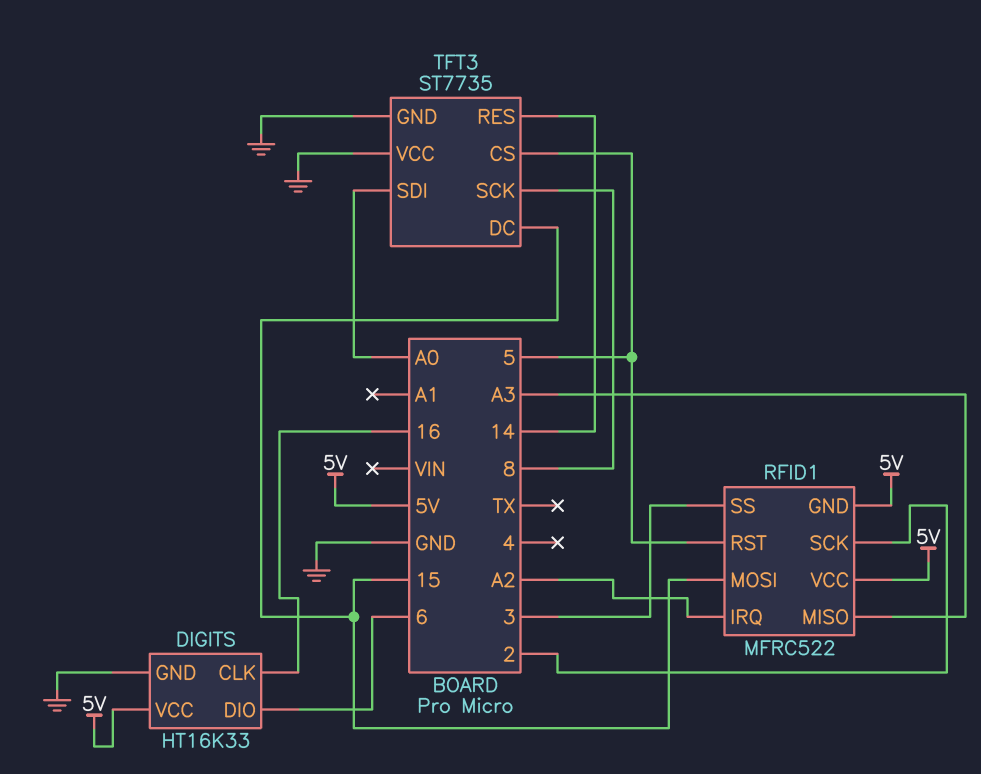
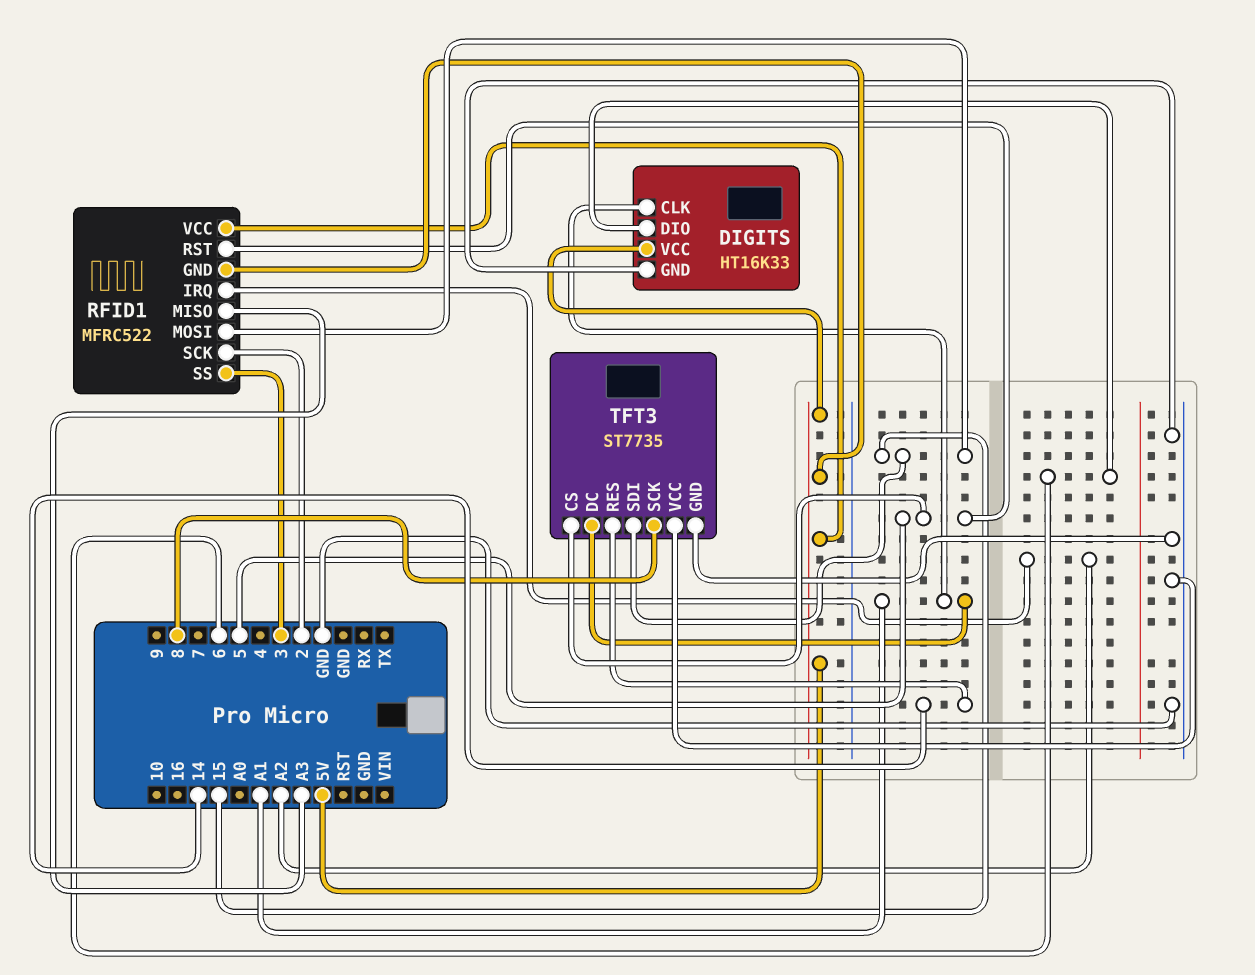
DIGITS pin CLK: 16 -> A1
TFT3 pin DC: 15 -> A1
TFT3 pin SDI: A0 -> 15

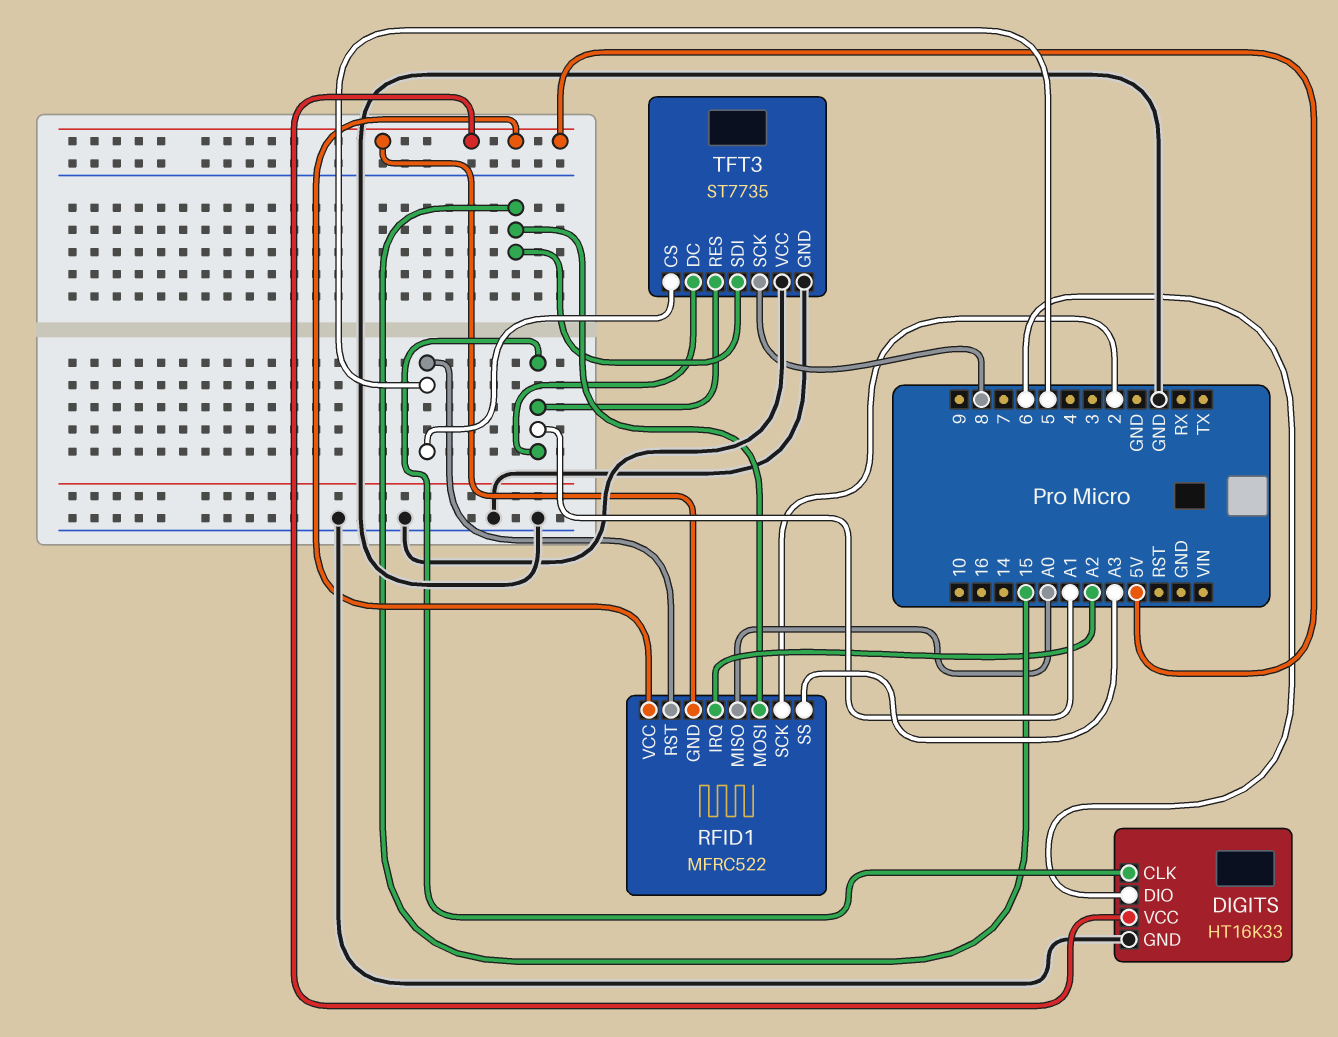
RFID1 pin MISO: A3 -> A0
RFID1 pin SS: 3 -> A3
TFT3 pin RES: 14 -> A1

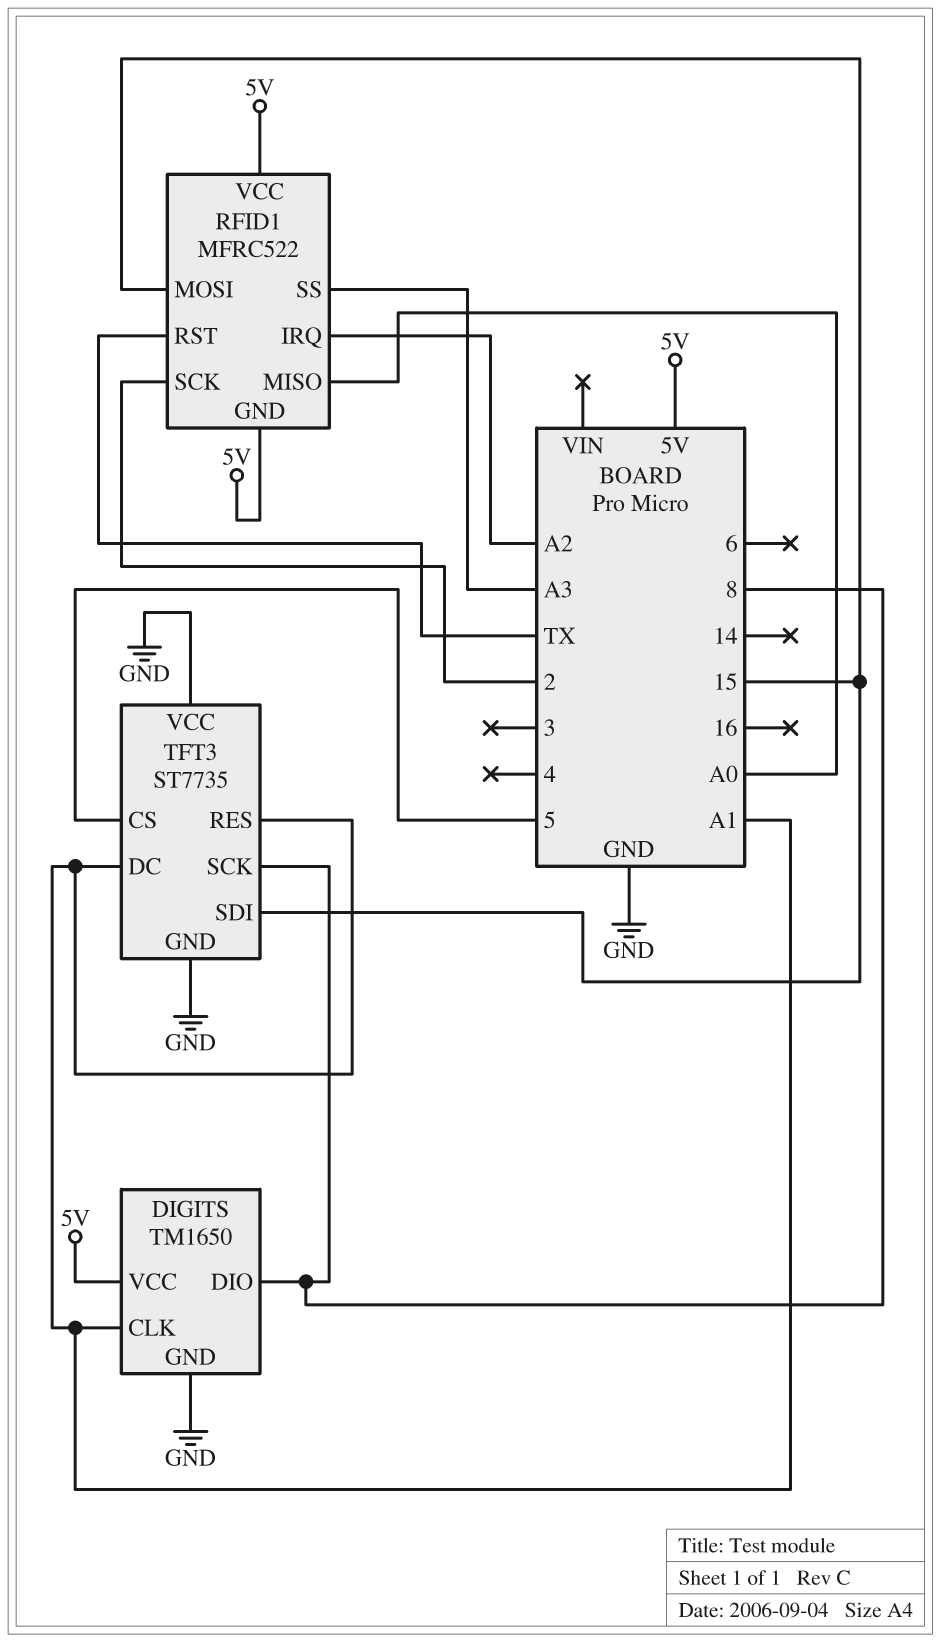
DIGITS: HT16K33 -> TM1650
DIGITS pin DIO: 6 -> 8
RFID1 pin RST: 5 -> TX

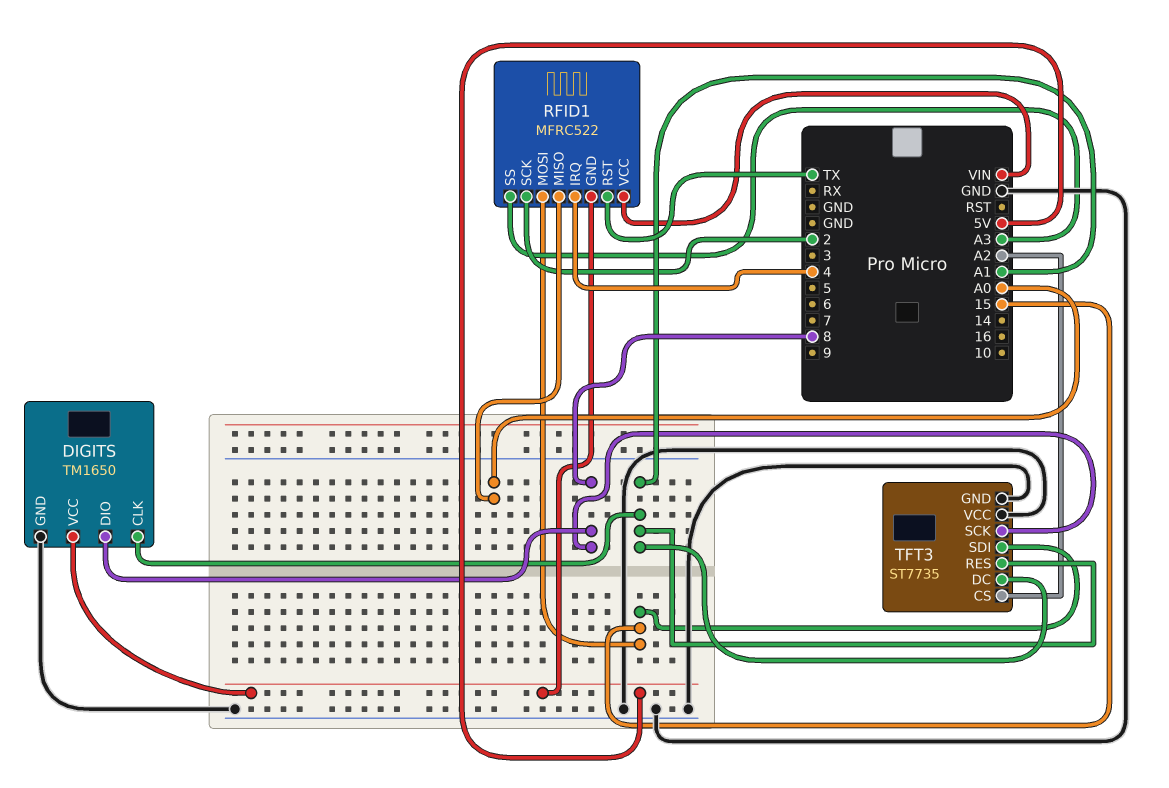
RFID1 pin IRQ: A2 -> 4
RFID1 pin VCC: 5V -> VIN
TFT3 pin CS: 5 -> A2

